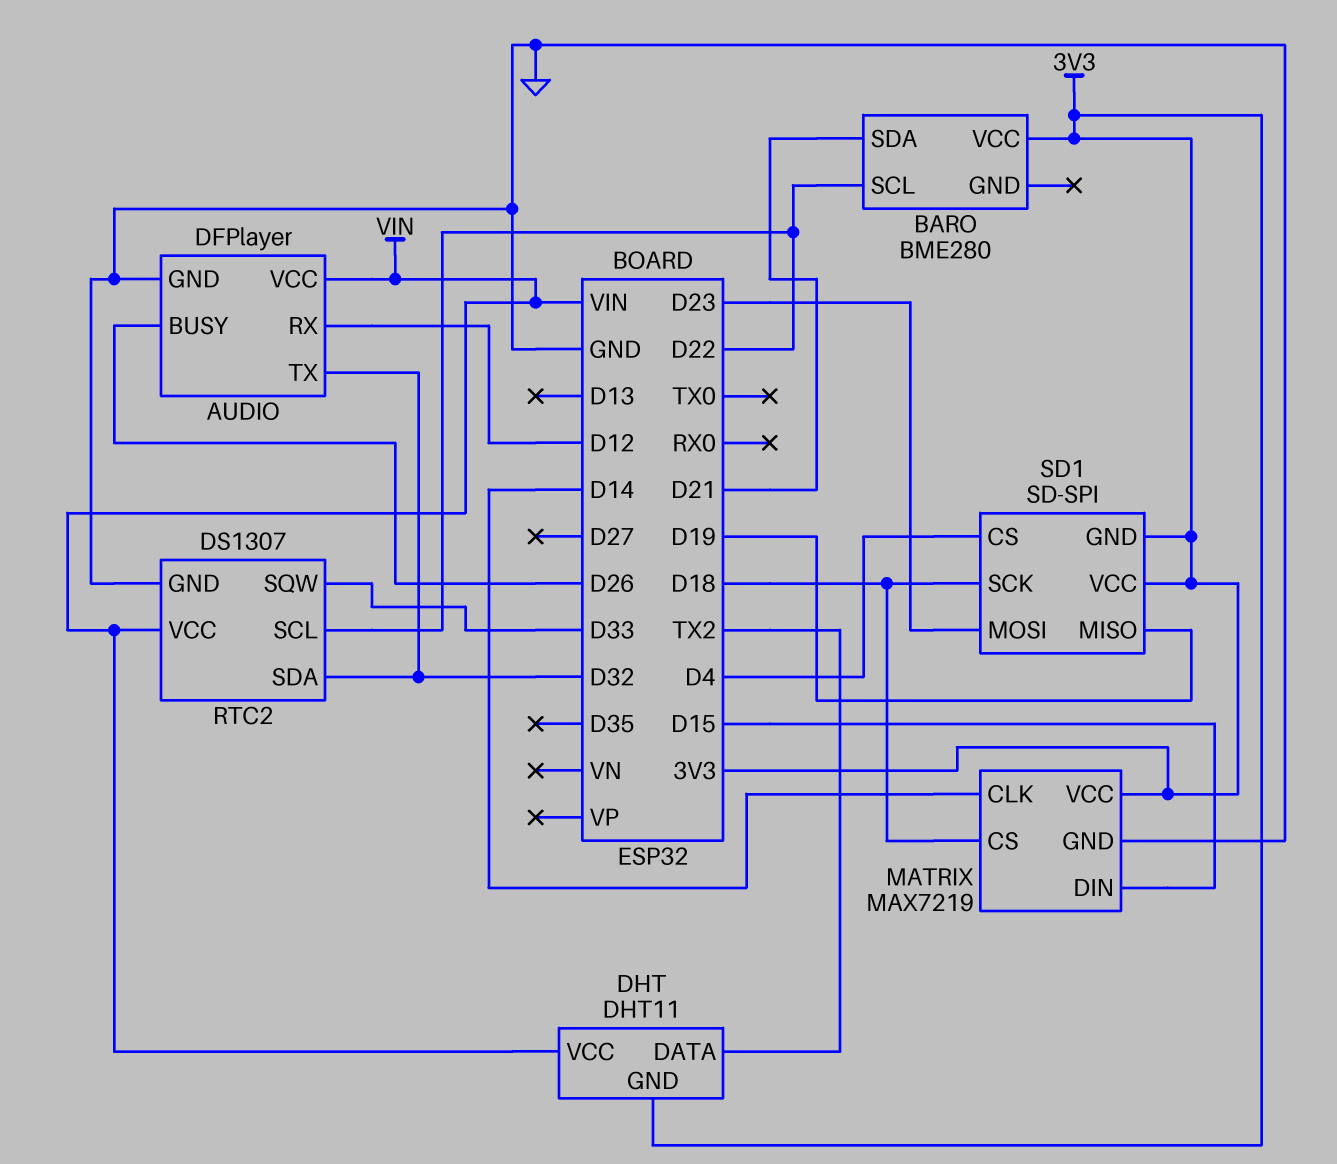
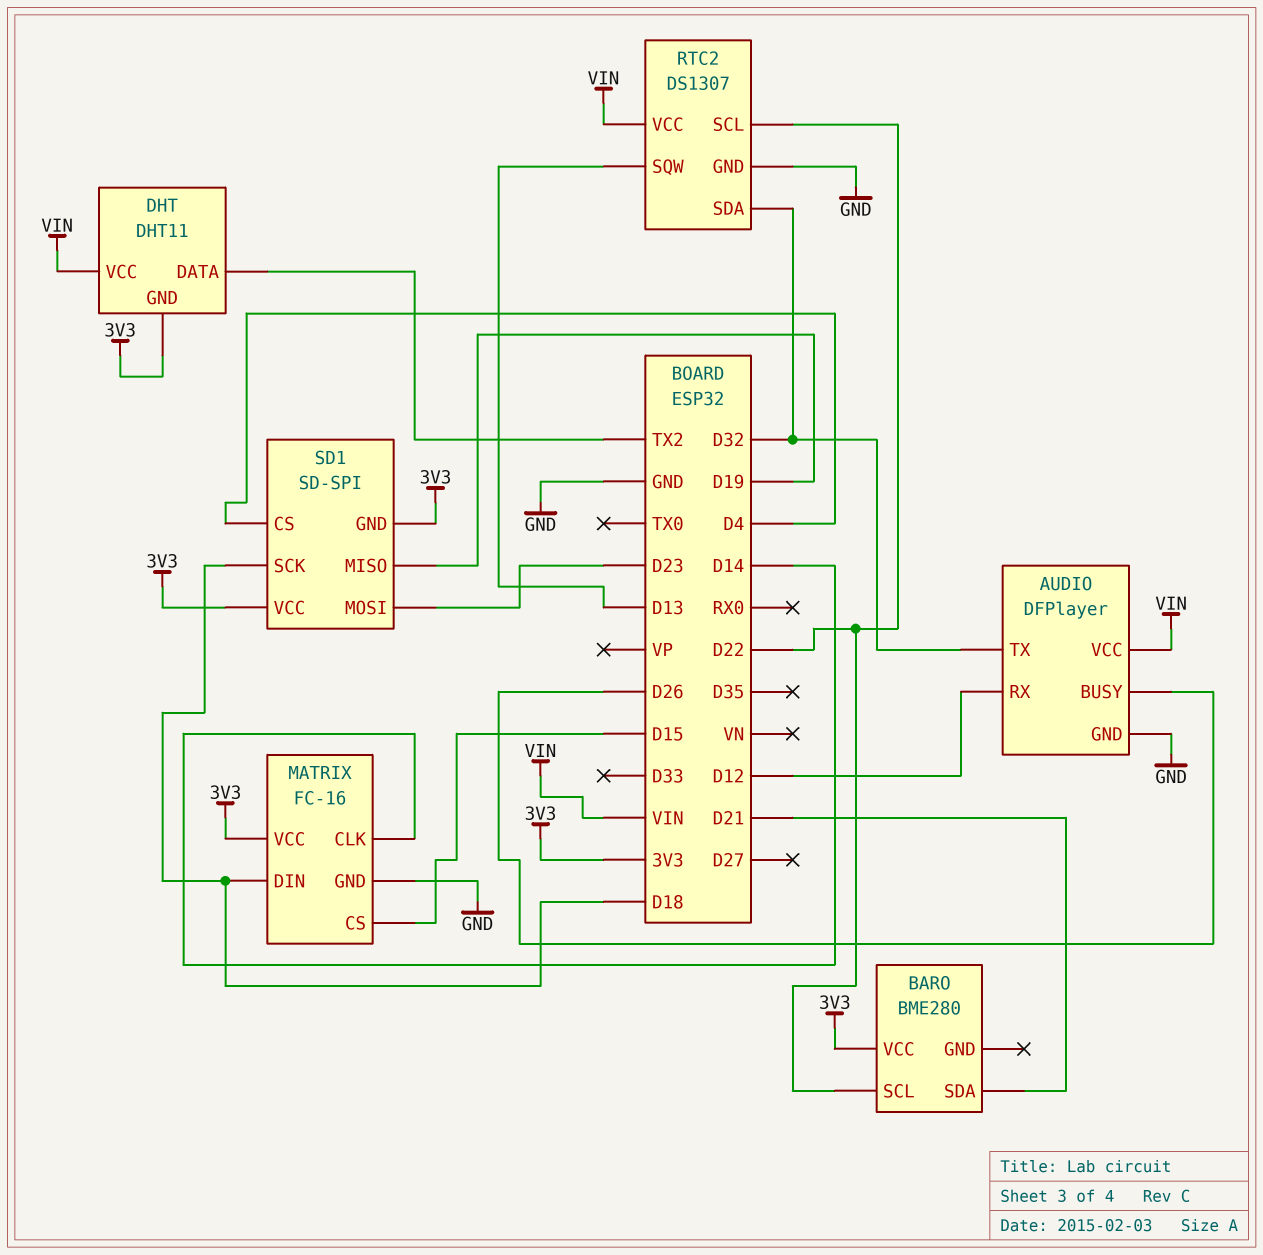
MATRIX: MAX7219 -> FC-16
MATRIX pin CS: D18 -> D15
MATRIX pin DIN: D15 -> D18
RTC2 pin SQW: D33 -> D13

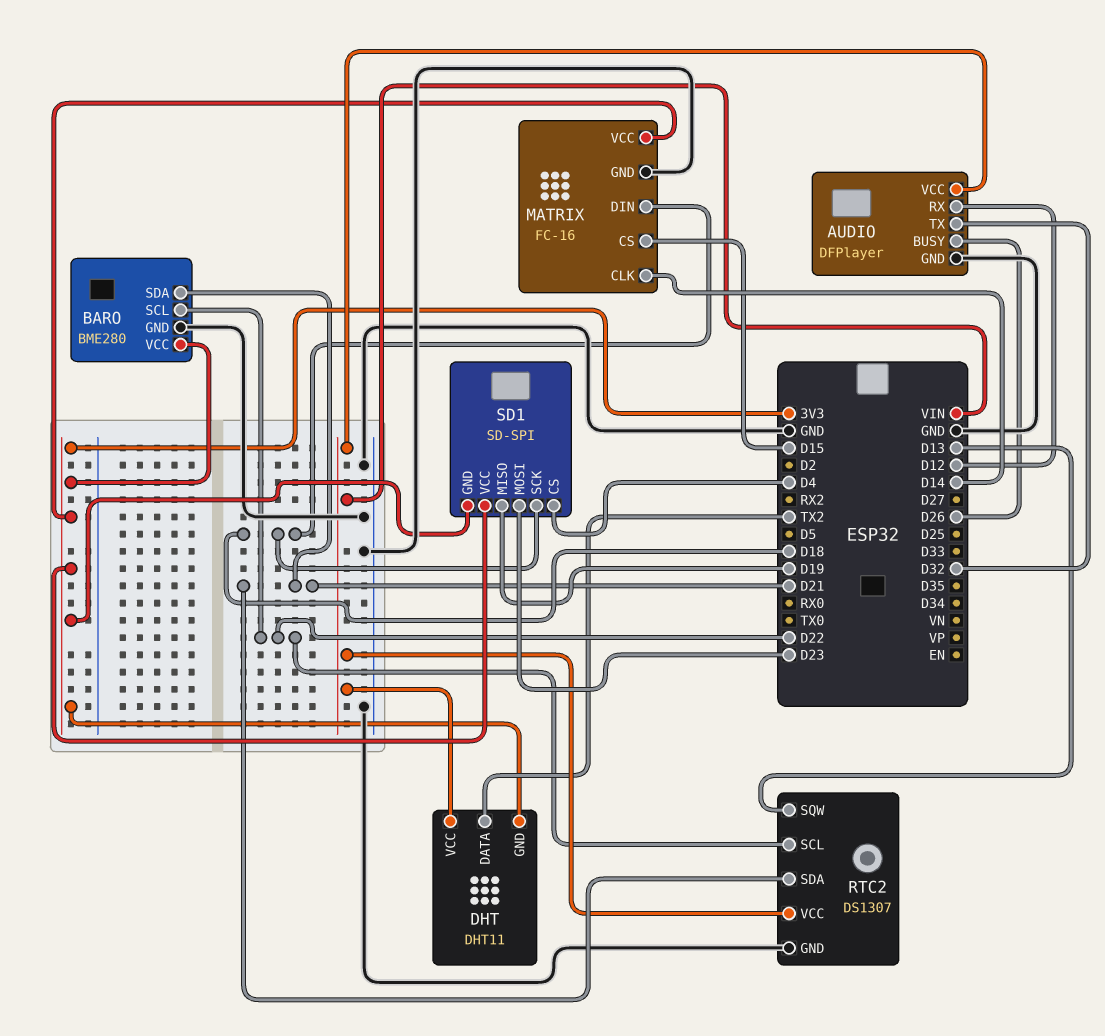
BARO pin GND: none -> GND
RTC2 pin SDA: D32 -> D21

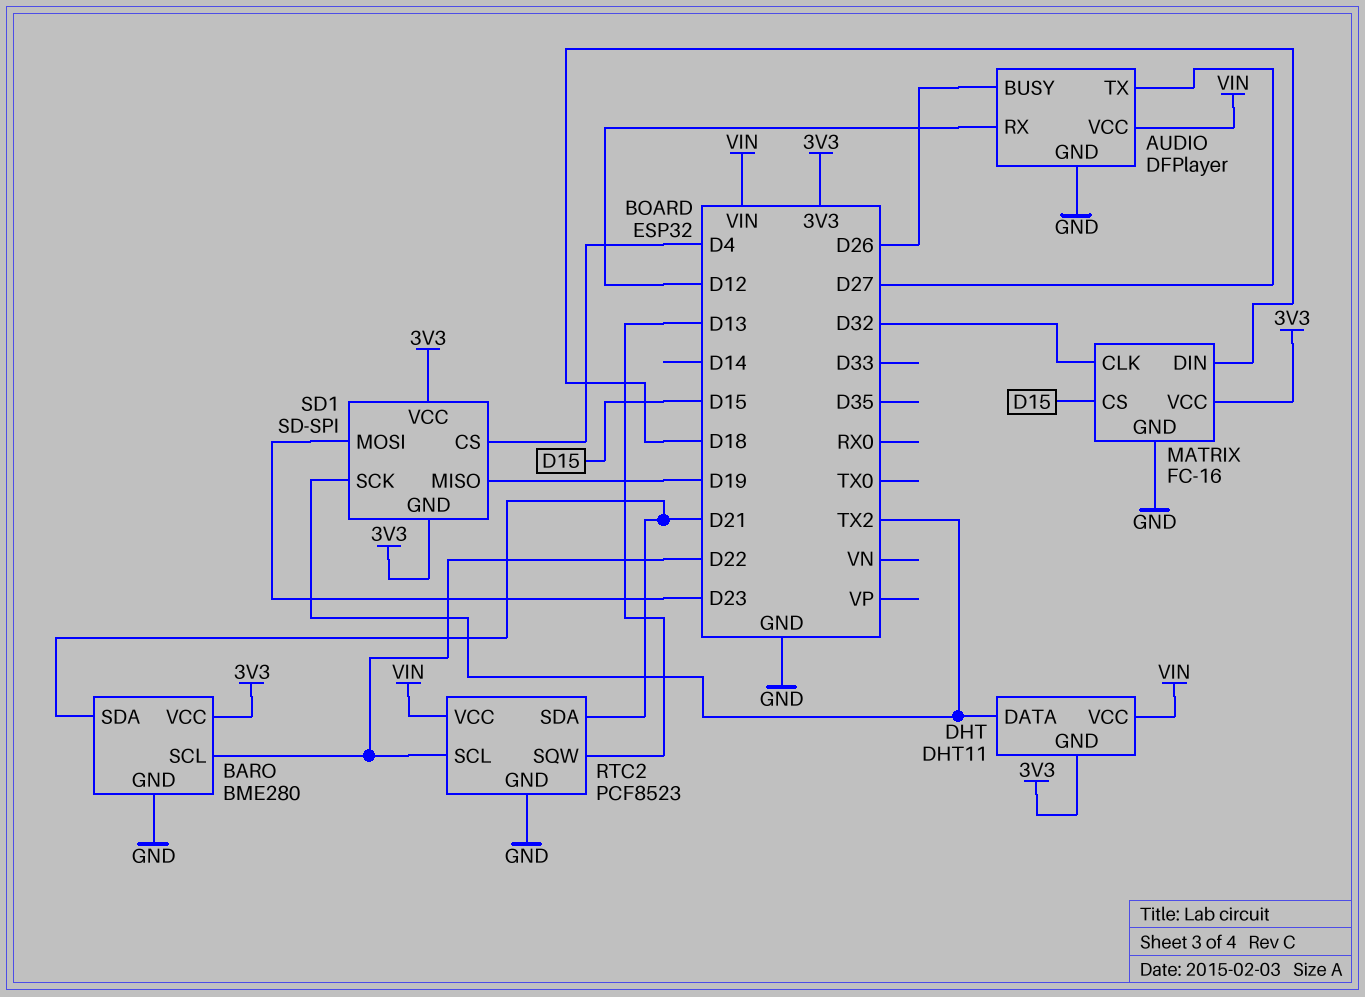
AUDIO pin TX: D32 -> D27
MATRIX pin CLK: D14 -> D32
RTC2: DS1307 -> PCF8523
SD1 pin SCK: D18 -> TX2

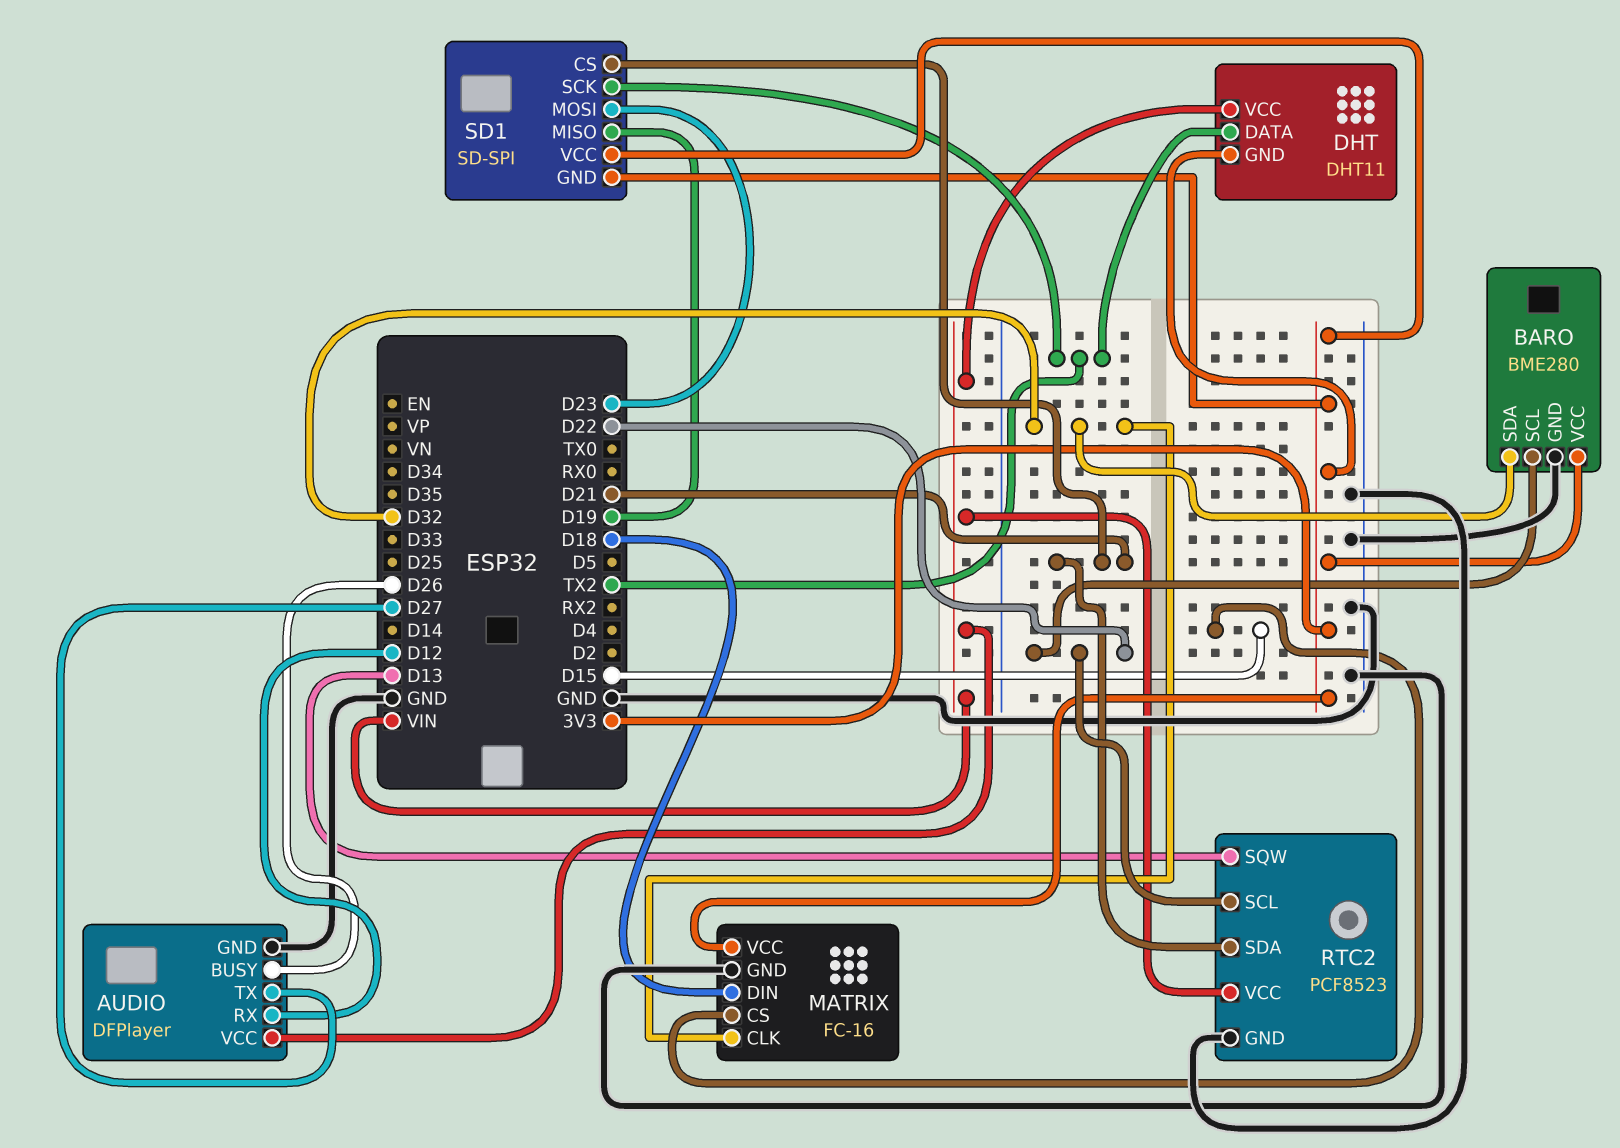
BARO pin SDA: D21 -> D32
SD1 pin CS: D4 -> D21

